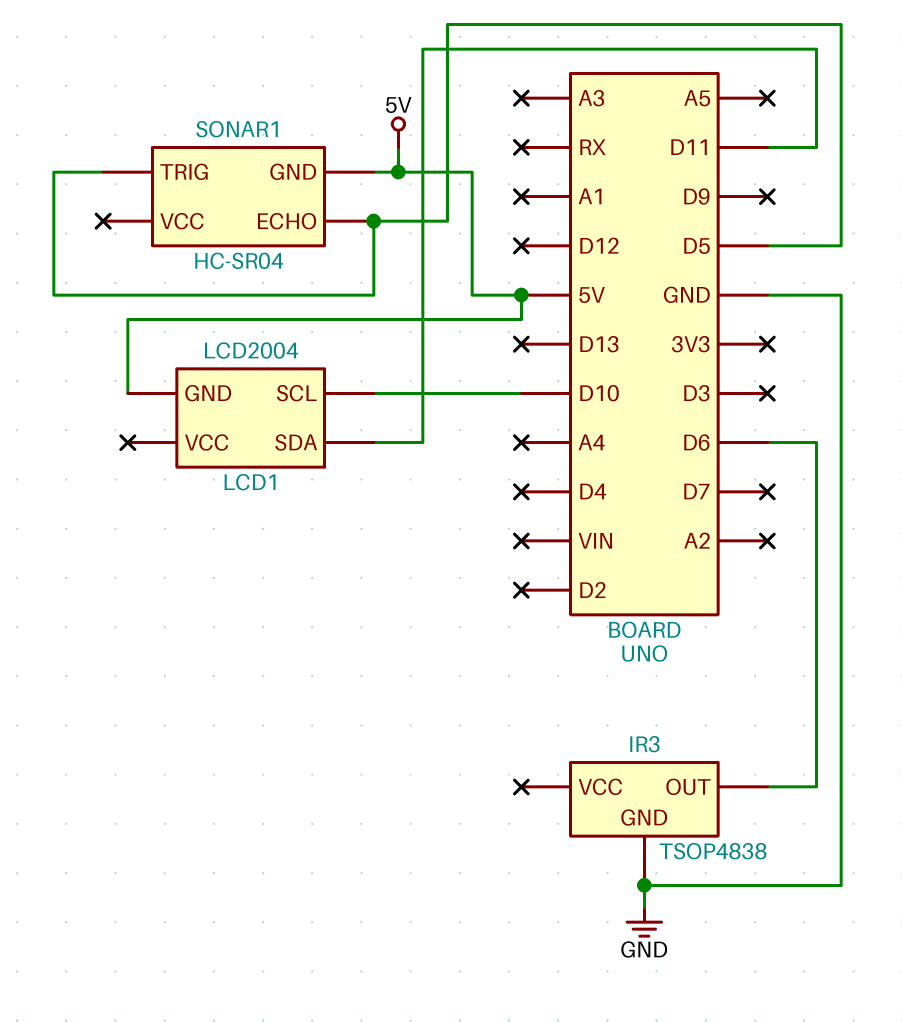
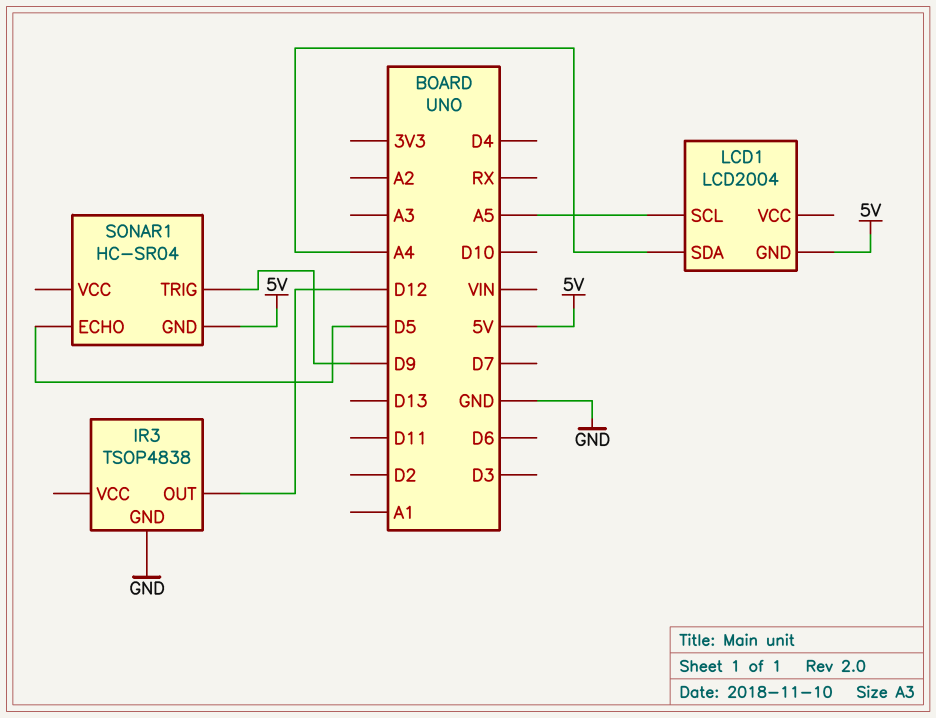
IR3 pin OUT: D6 -> D12
LCD1 pin SCL: D10 -> A5
LCD1 pin SDA: D11 -> A4
SONAR1 pin TRIG: D5 -> D9

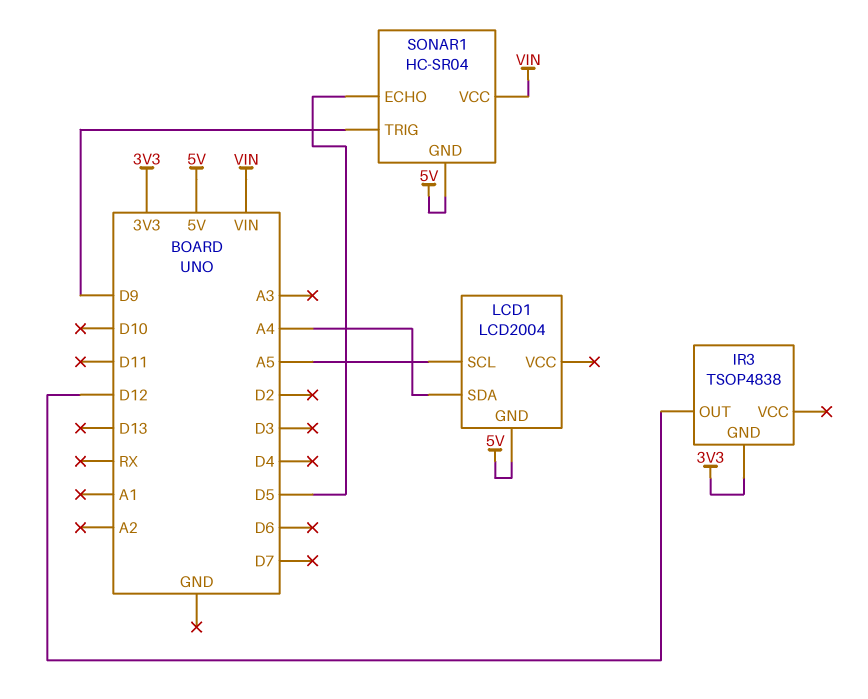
IR3 pin GND: GND -> 3V3
SONAR1 pin VCC: none -> VIN

